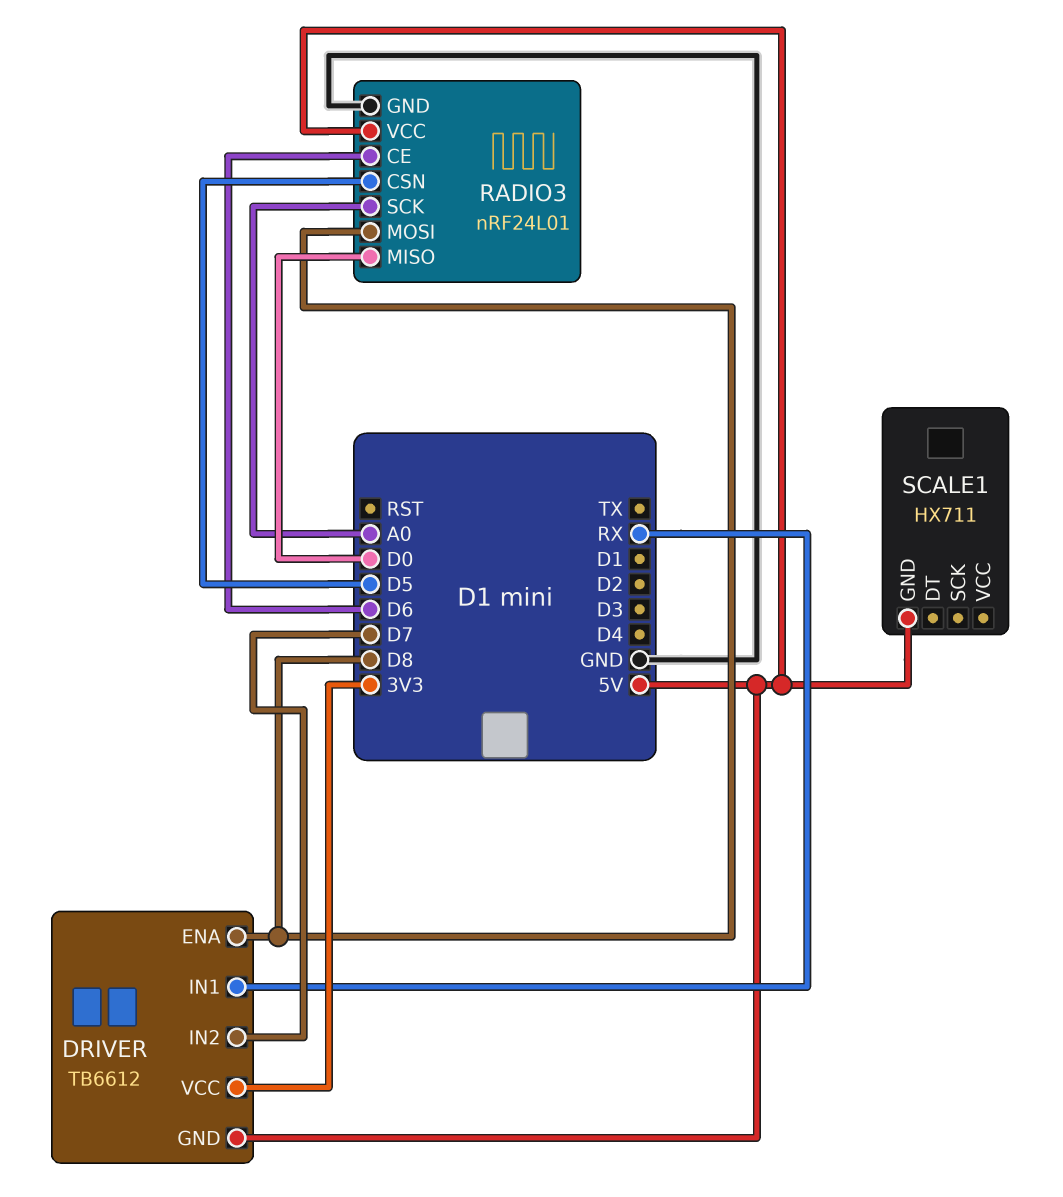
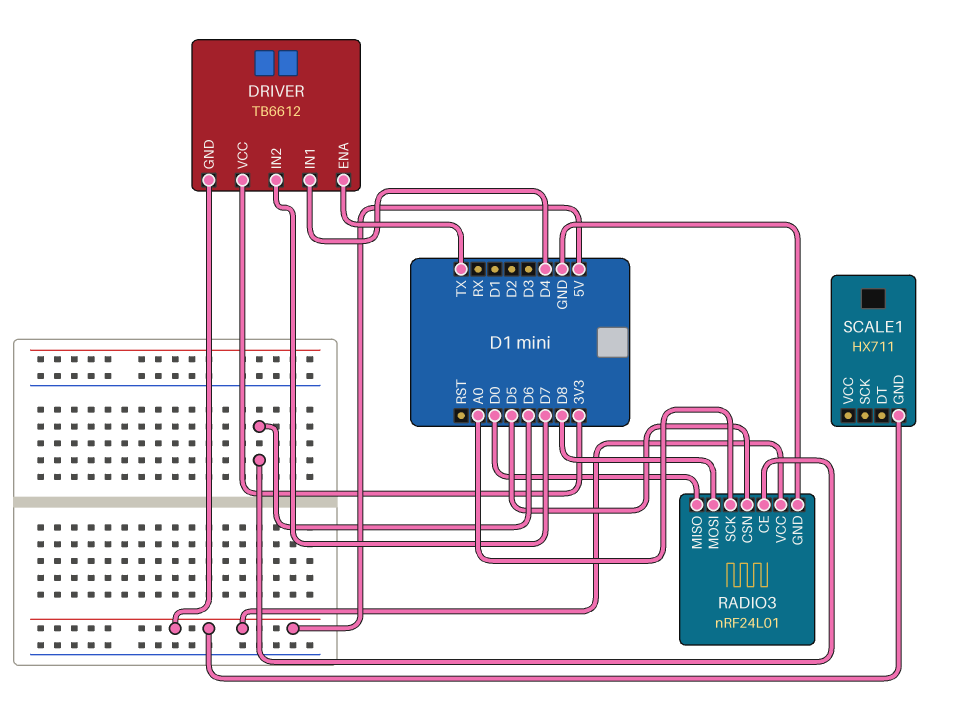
DRIVER pin ENA: D8 -> TX
DRIVER pin IN1: RX -> D4

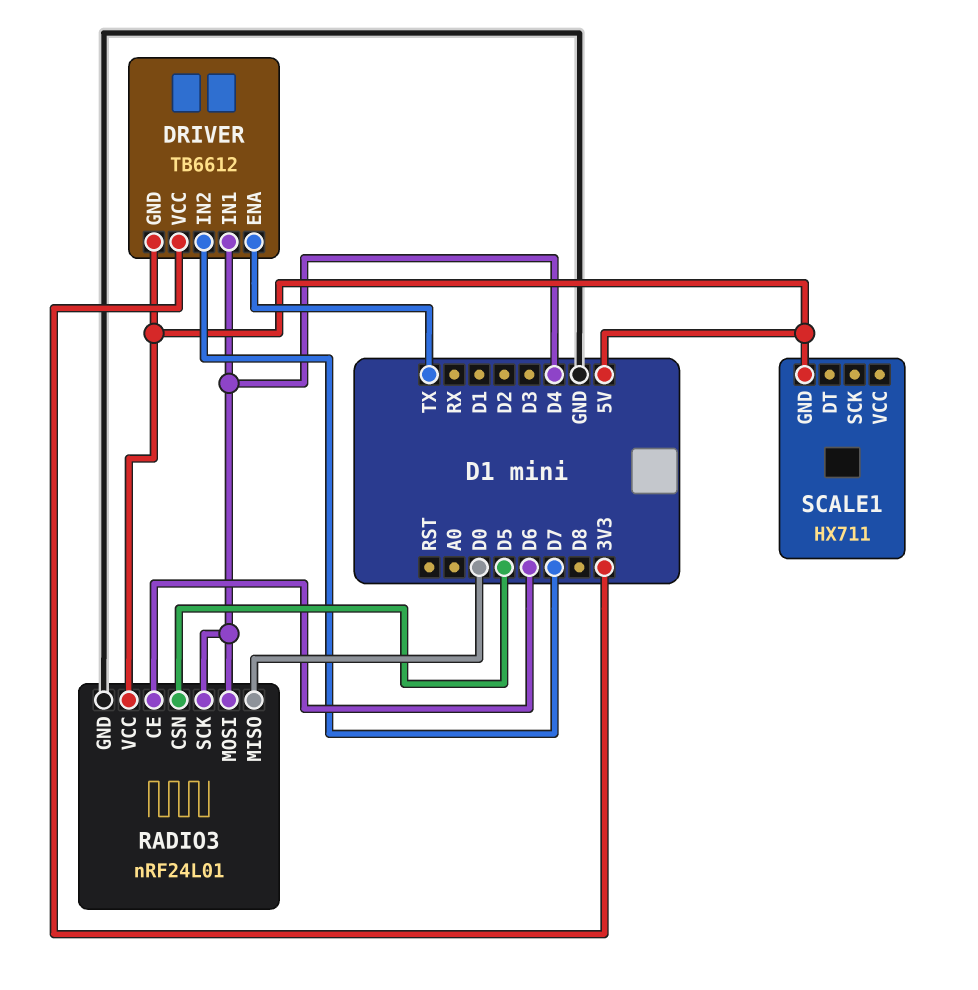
RADIO3 pin MOSI: D8 -> D4
RADIO3 pin SCK: A0 -> D4

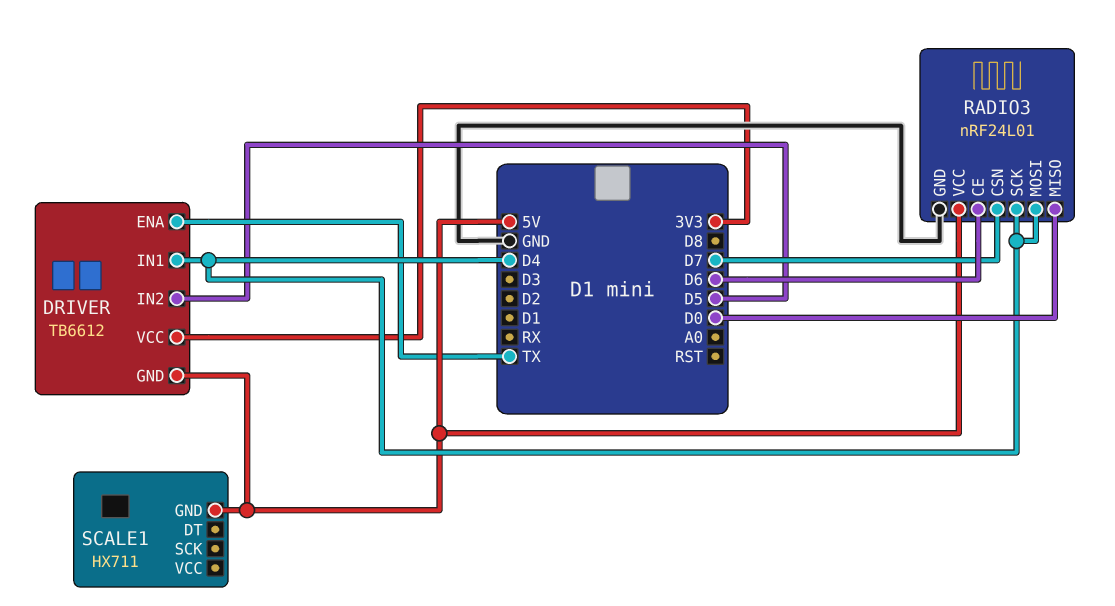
DRIVER pin IN2: D7 -> D5
RADIO3 pin CSN: D5 -> D7

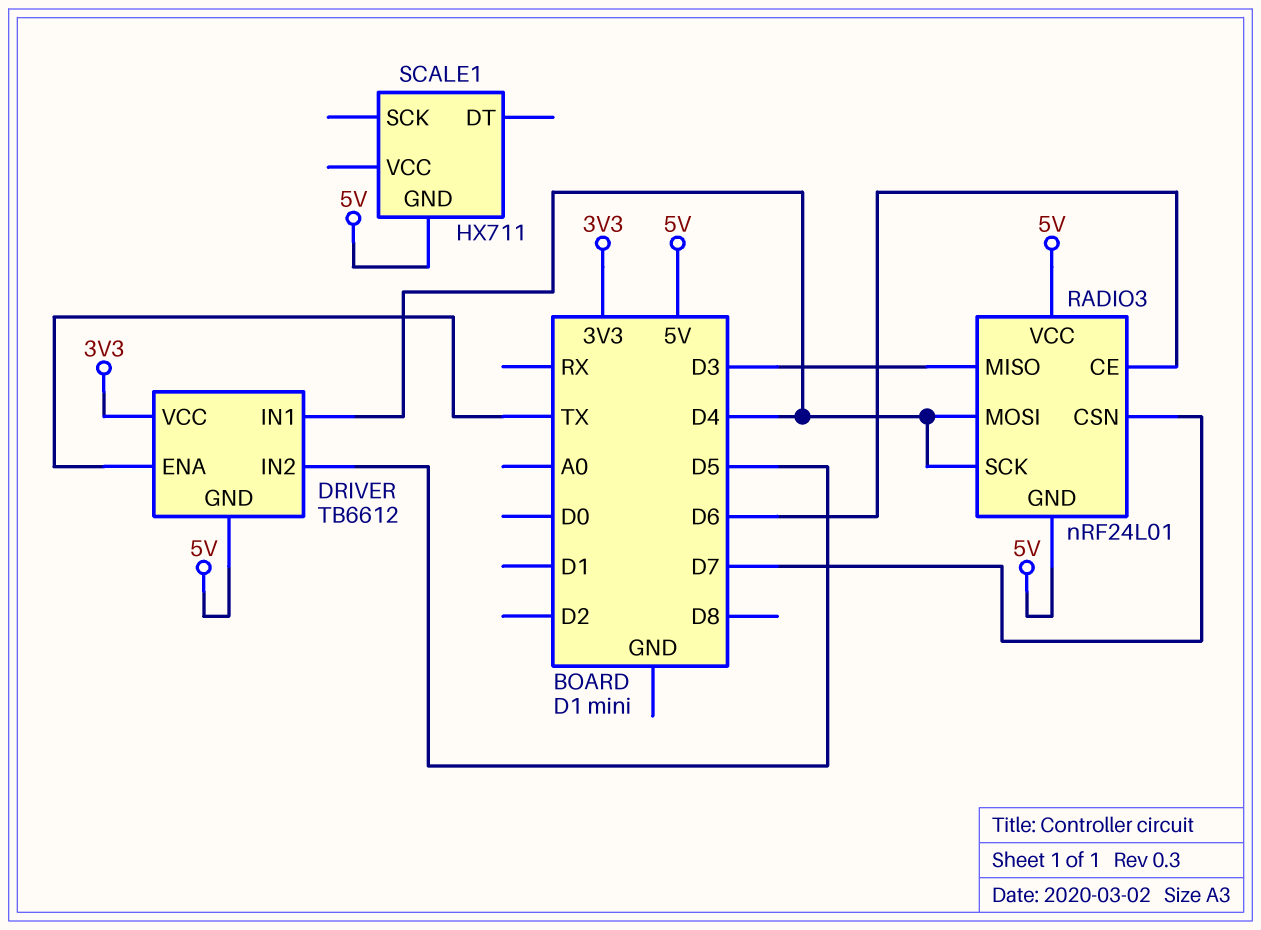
RADIO3 pin GND: GND -> 5V
RADIO3 pin MISO: D0 -> D3

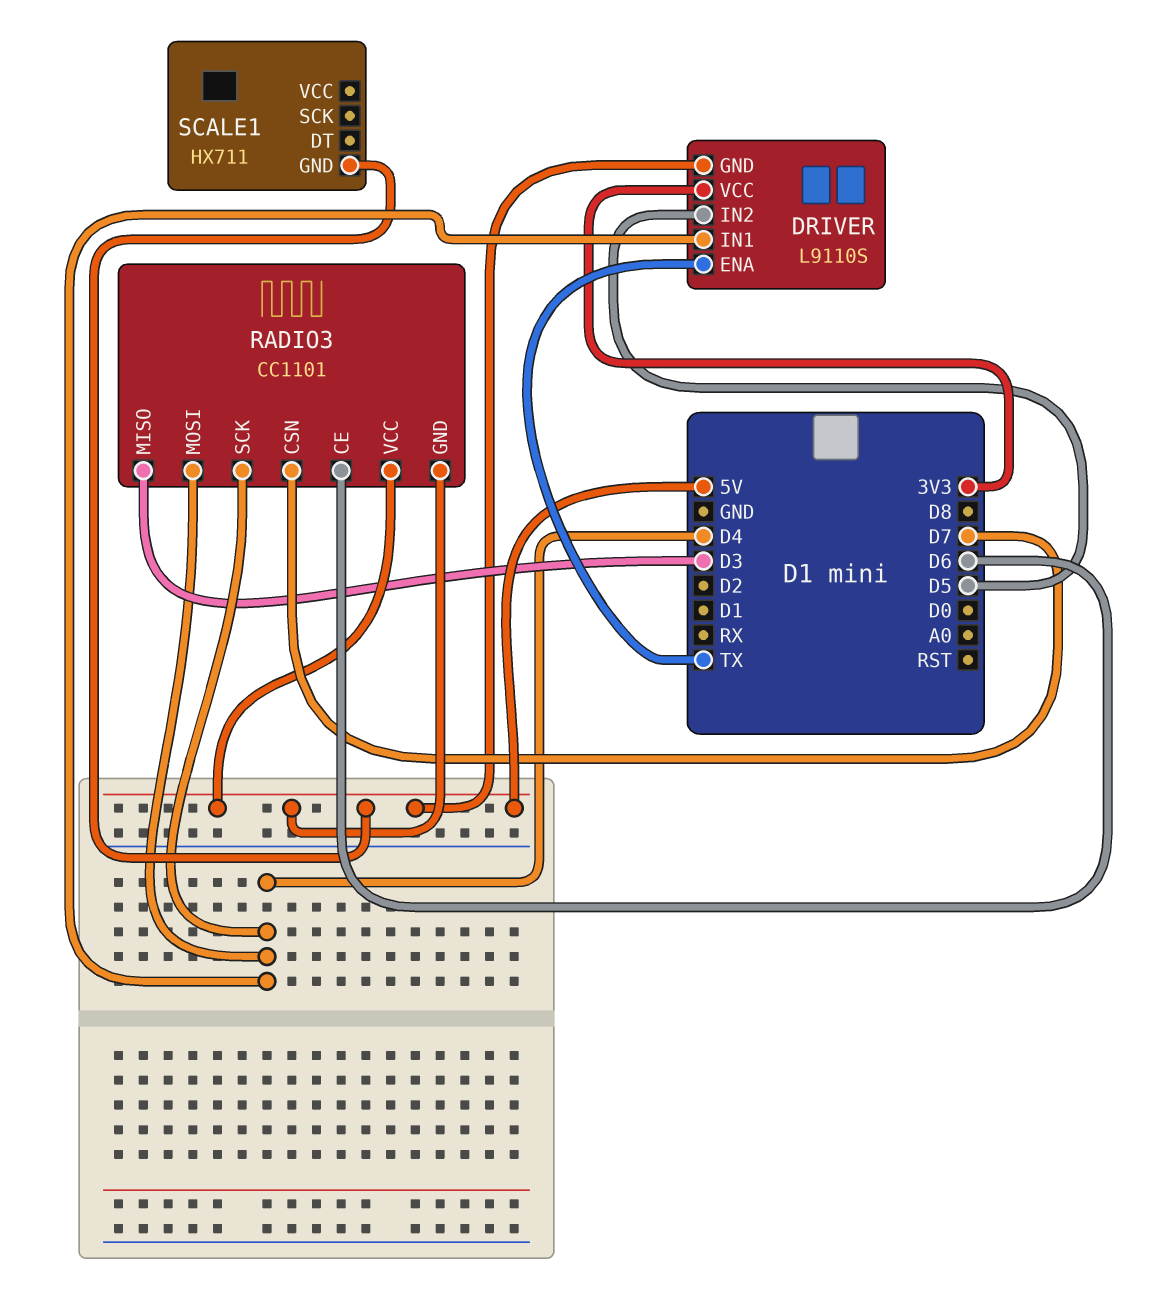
DRIVER: TB6612 -> L9110S
RADIO3: nRF24L01 -> CC1101

